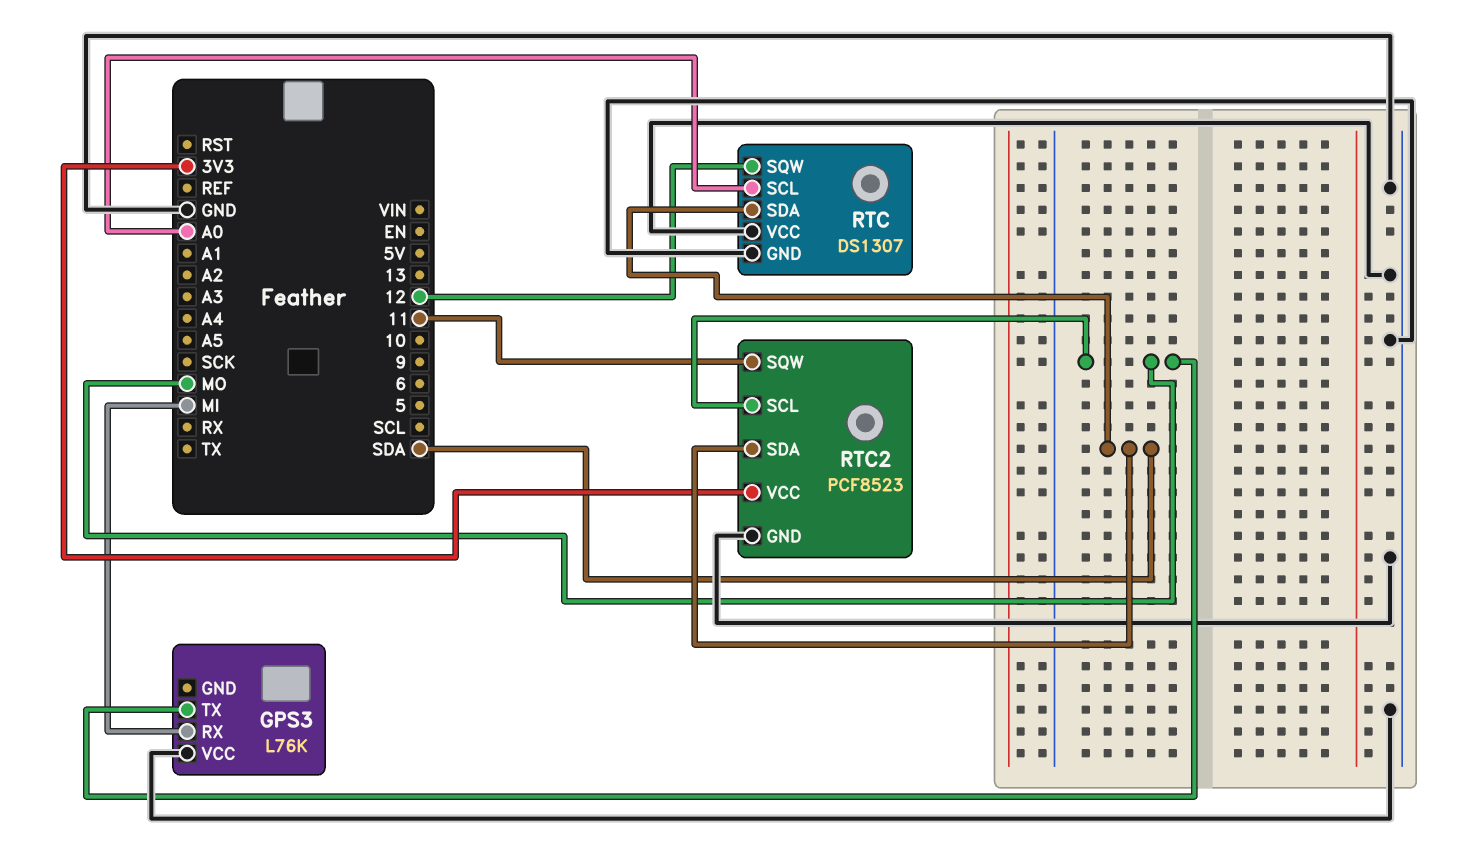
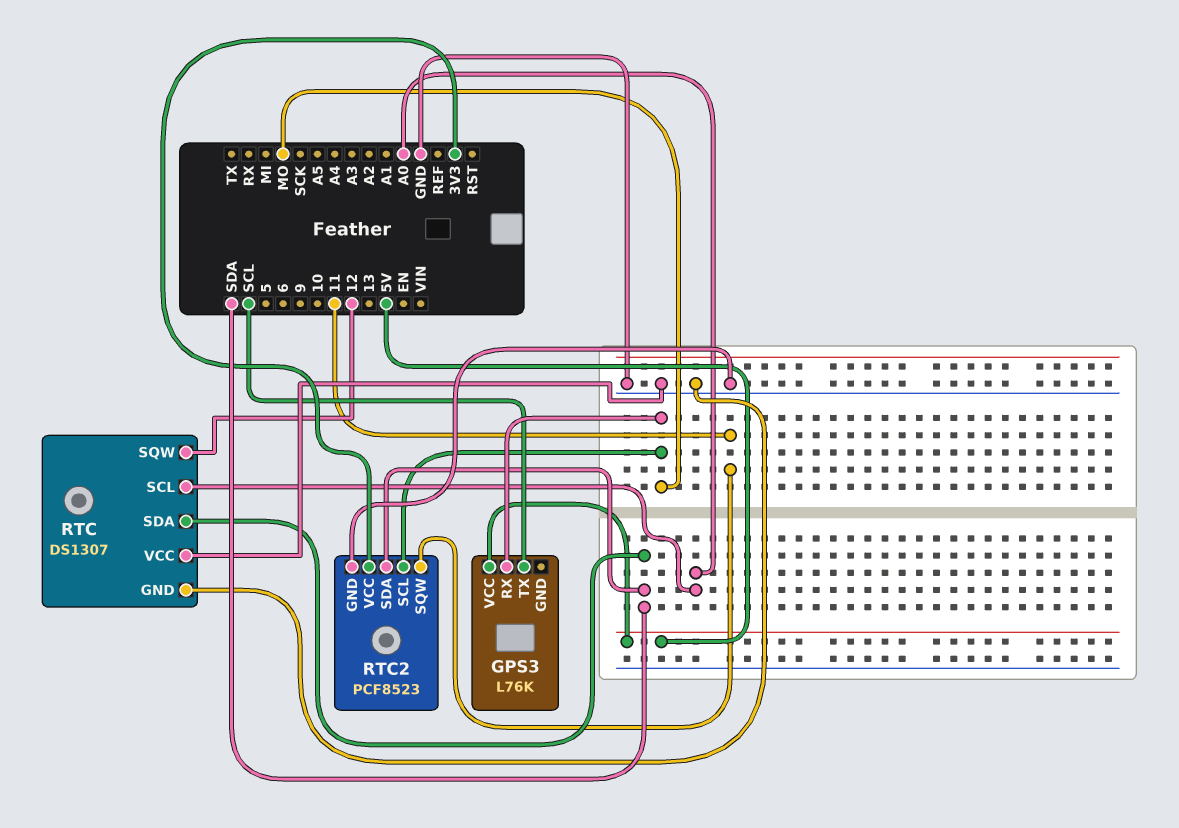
GPS3 pin RX: MI -> MO
GPS3 pin TX: MO -> SCL
GPS3 pin VCC: GND -> 5V

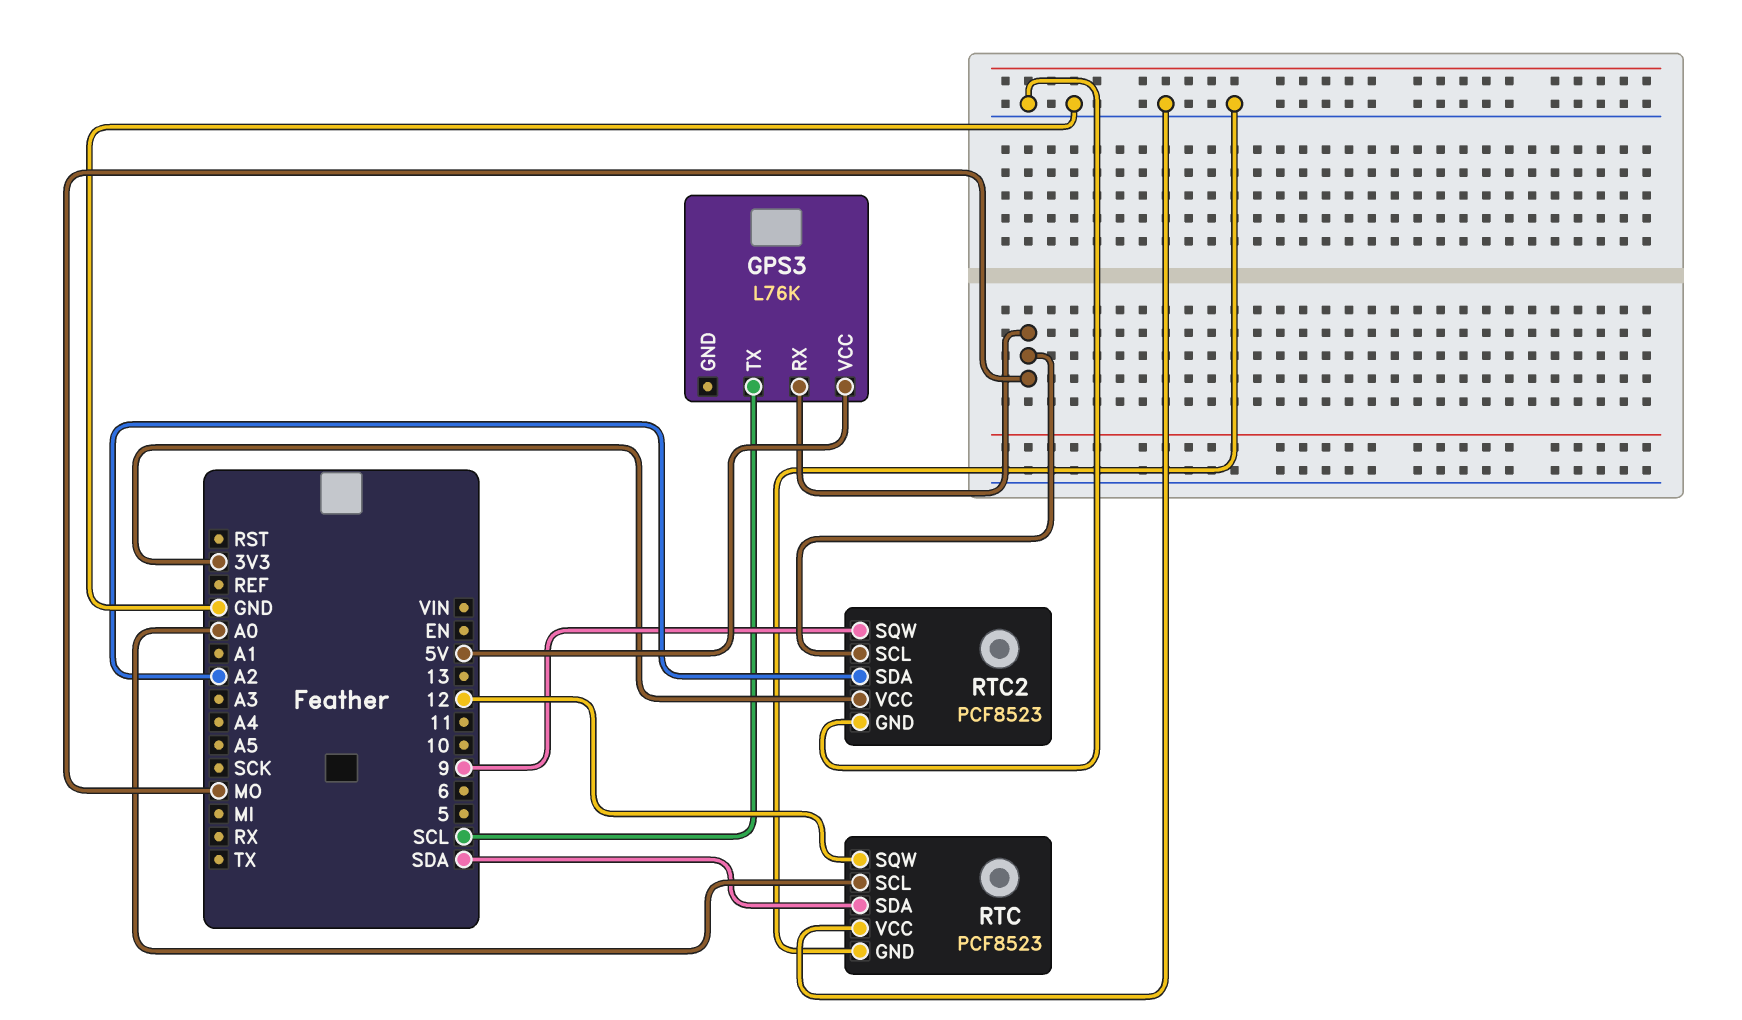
RTC: DS1307 -> PCF8523
RTC2 pin SDA: SDA -> A2
RTC2 pin SQW: 11 -> 9

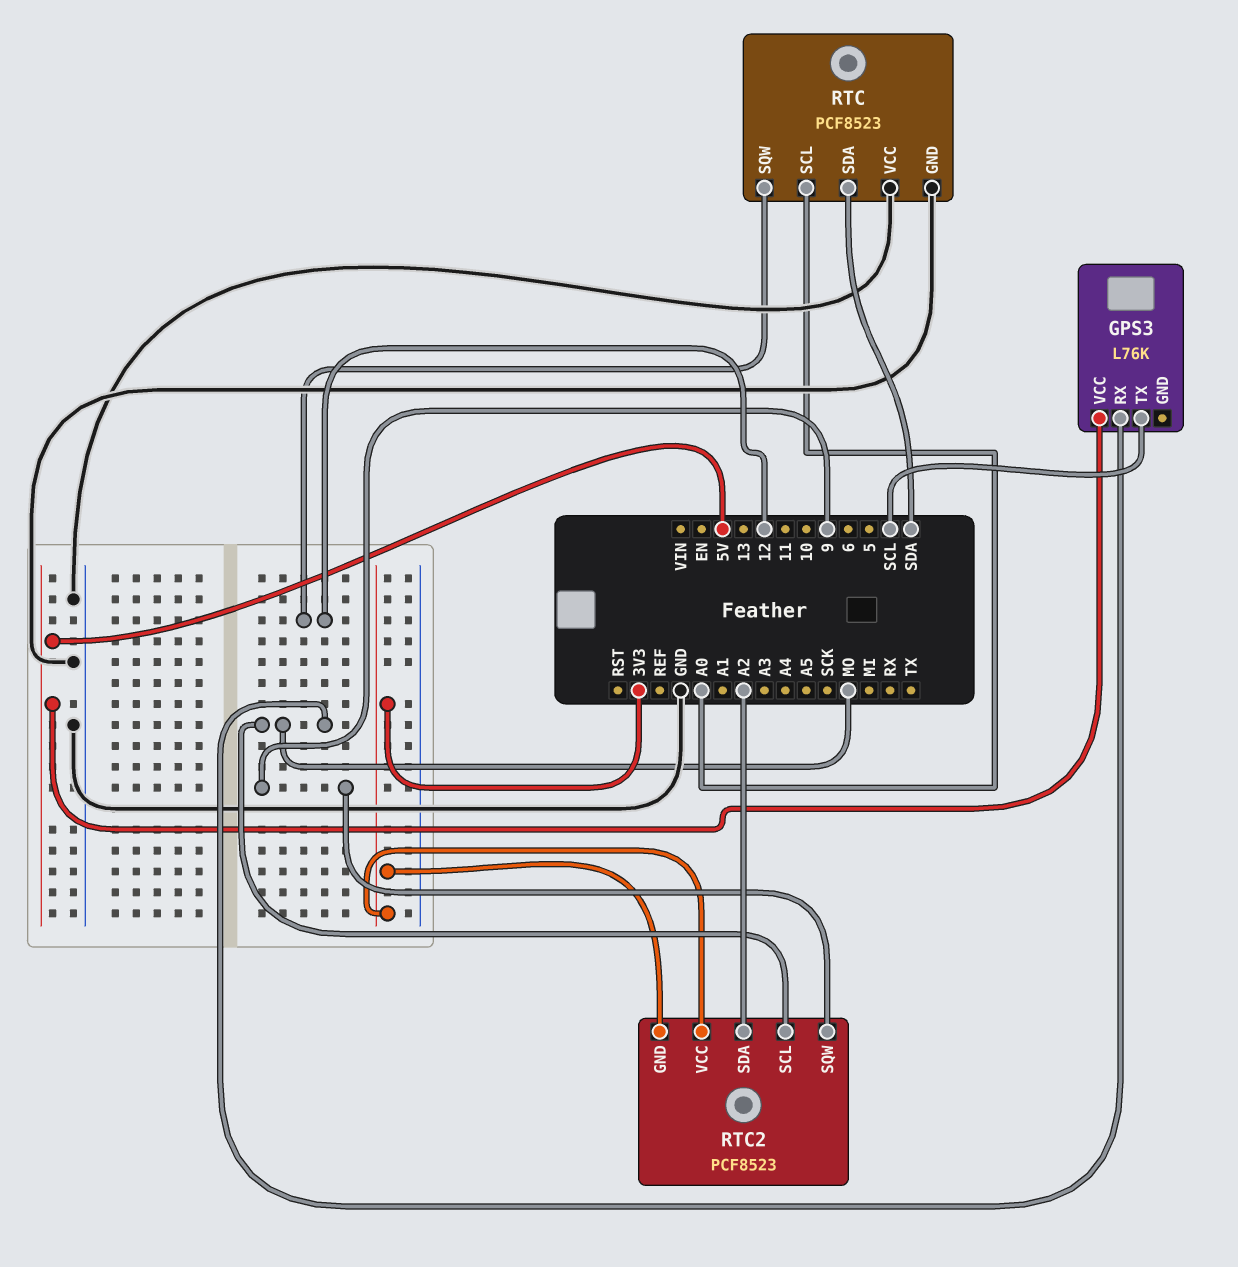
RTC2 pin GND: GND -> 3V3

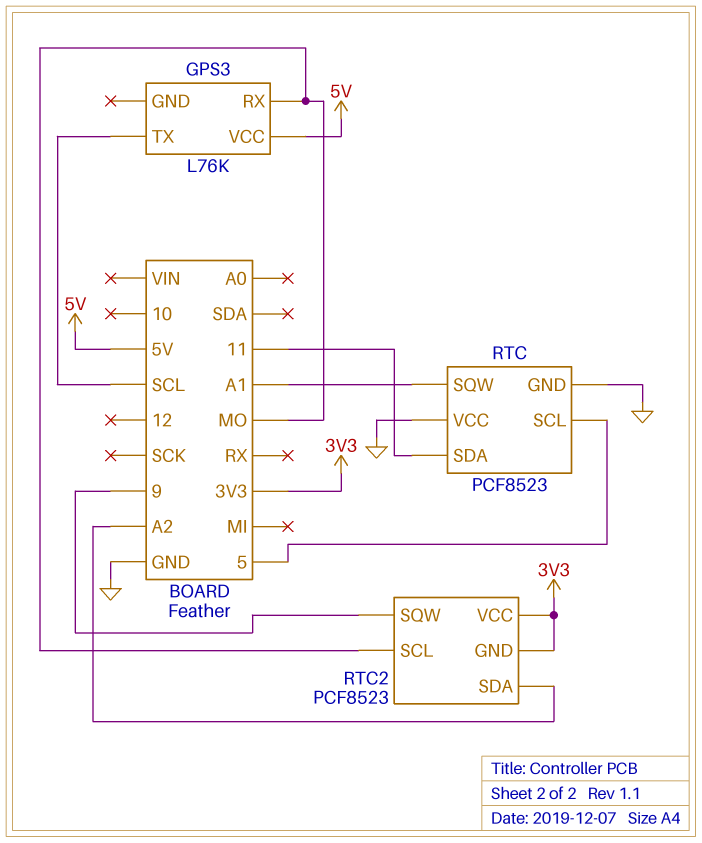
RTC pin SCL: A0 -> 5
RTC pin SDA: SDA -> 11
RTC pin SQW: 12 -> A1

